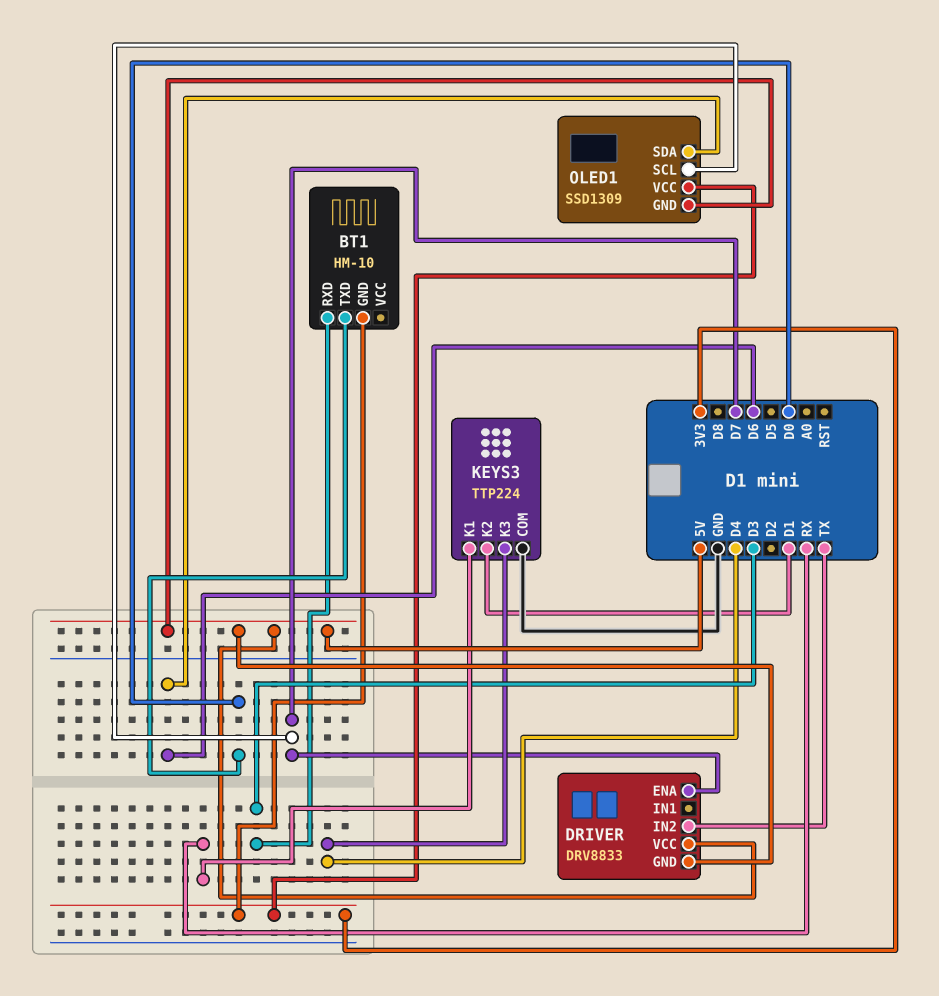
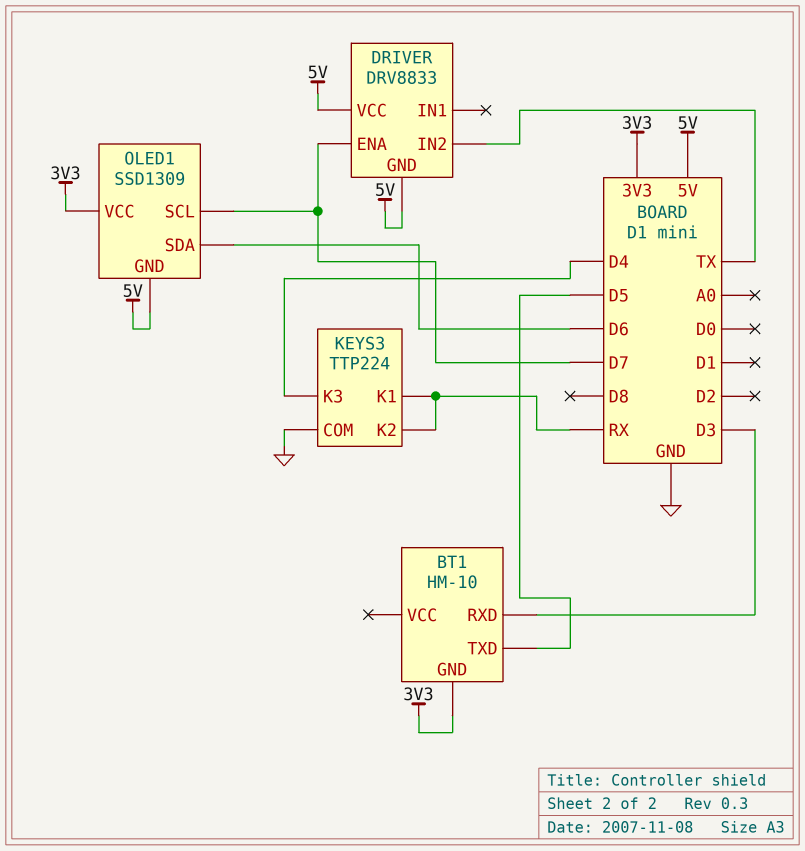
BT1 pin TXD: D0 -> D5
KEYS3 pin K2: D1 -> RX

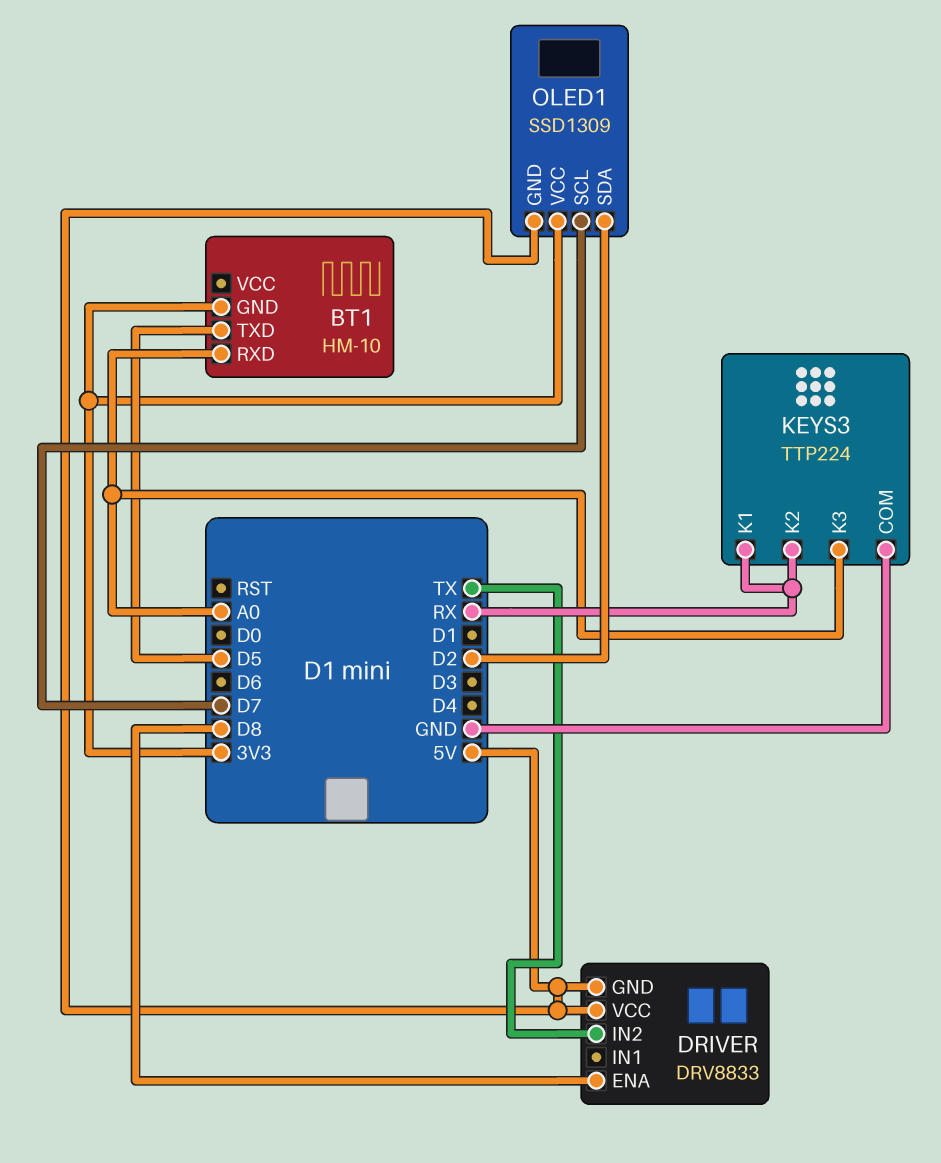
BT1 pin RXD: D3 -> A0
DRIVER pin ENA: D7 -> D8
KEYS3 pin K3: D4 -> A0
OLED1 pin SDA: D6 -> D2

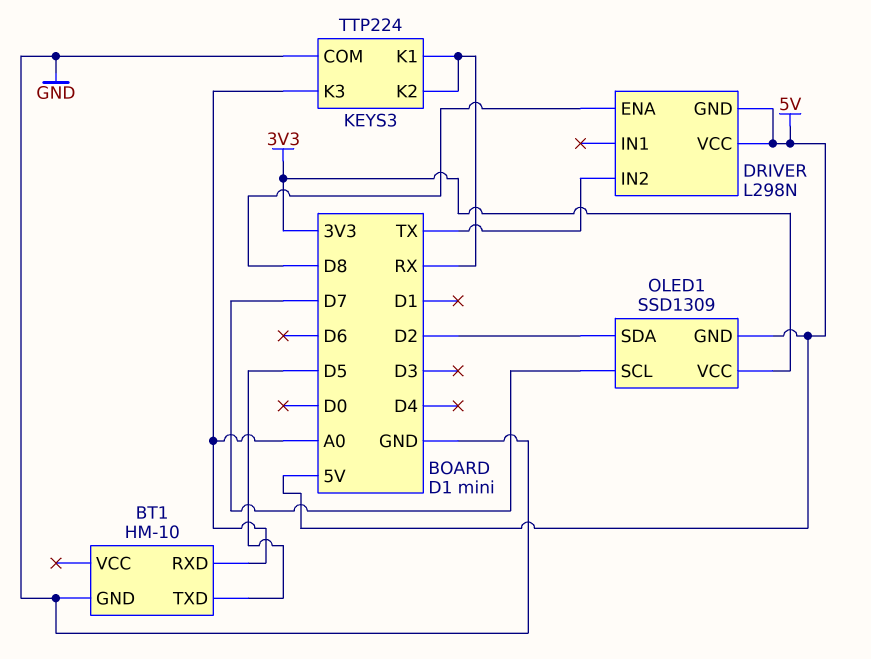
BT1 pin GND: 3V3 -> GND
DRIVER: DRV8833 -> L298N

